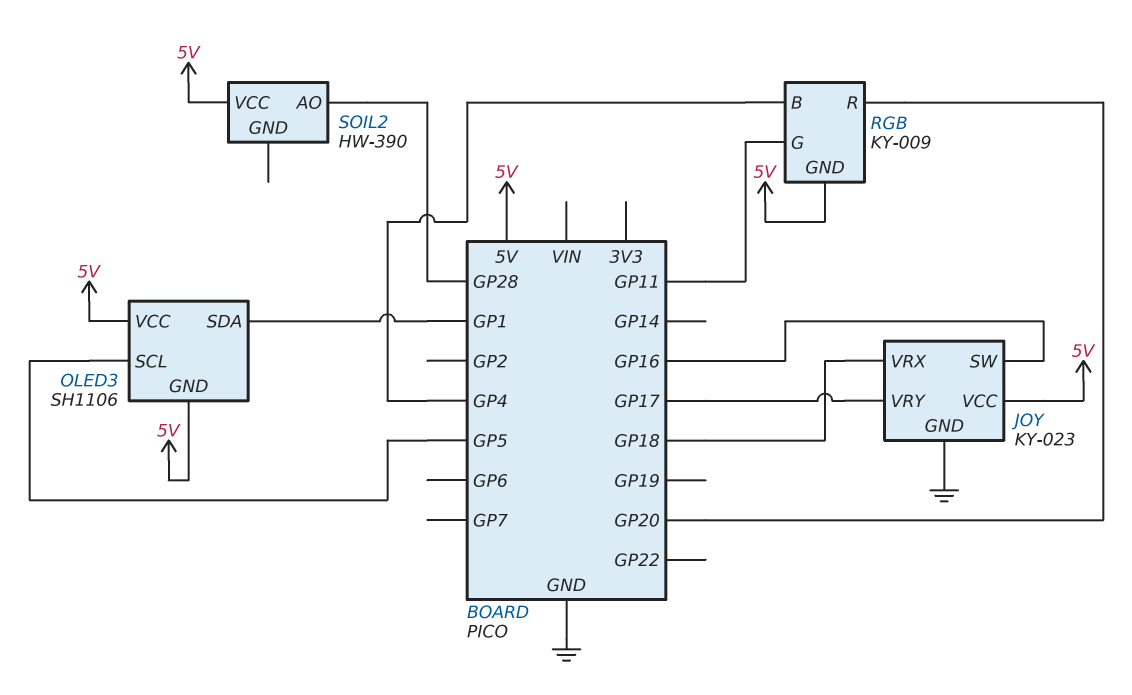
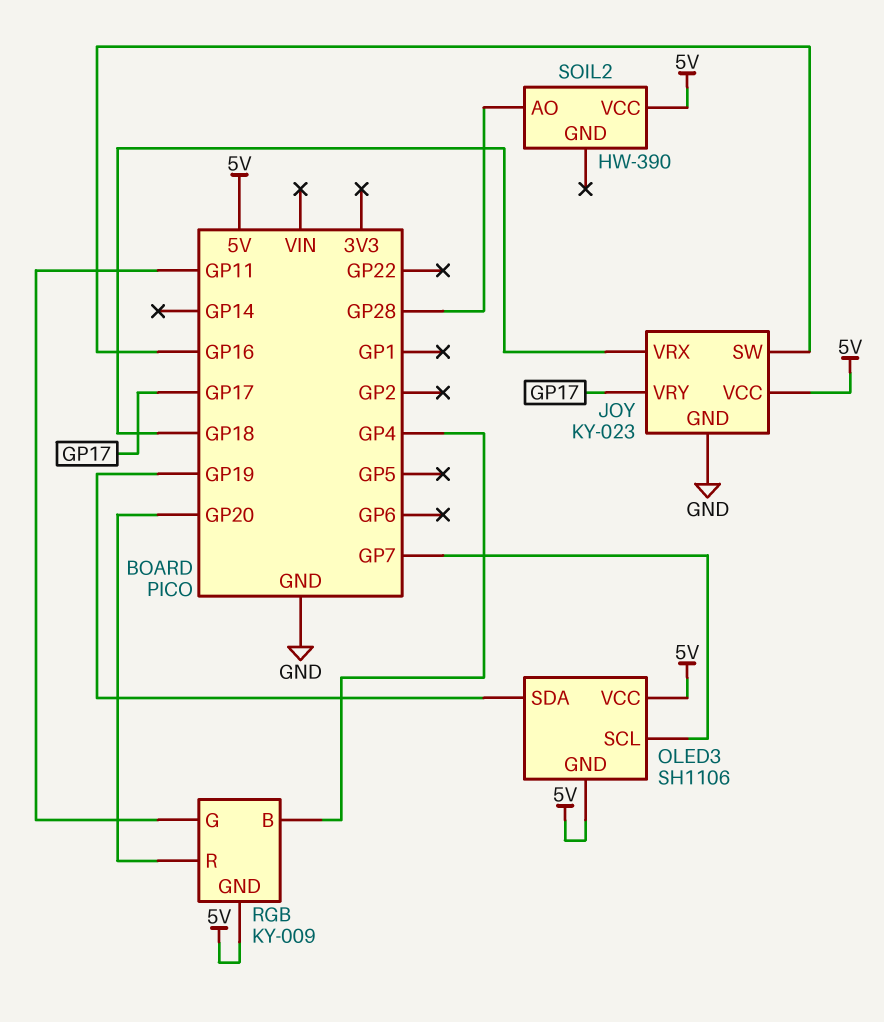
OLED3 pin SCL: GP5 -> GP7
OLED3 pin SDA: GP1 -> GP19

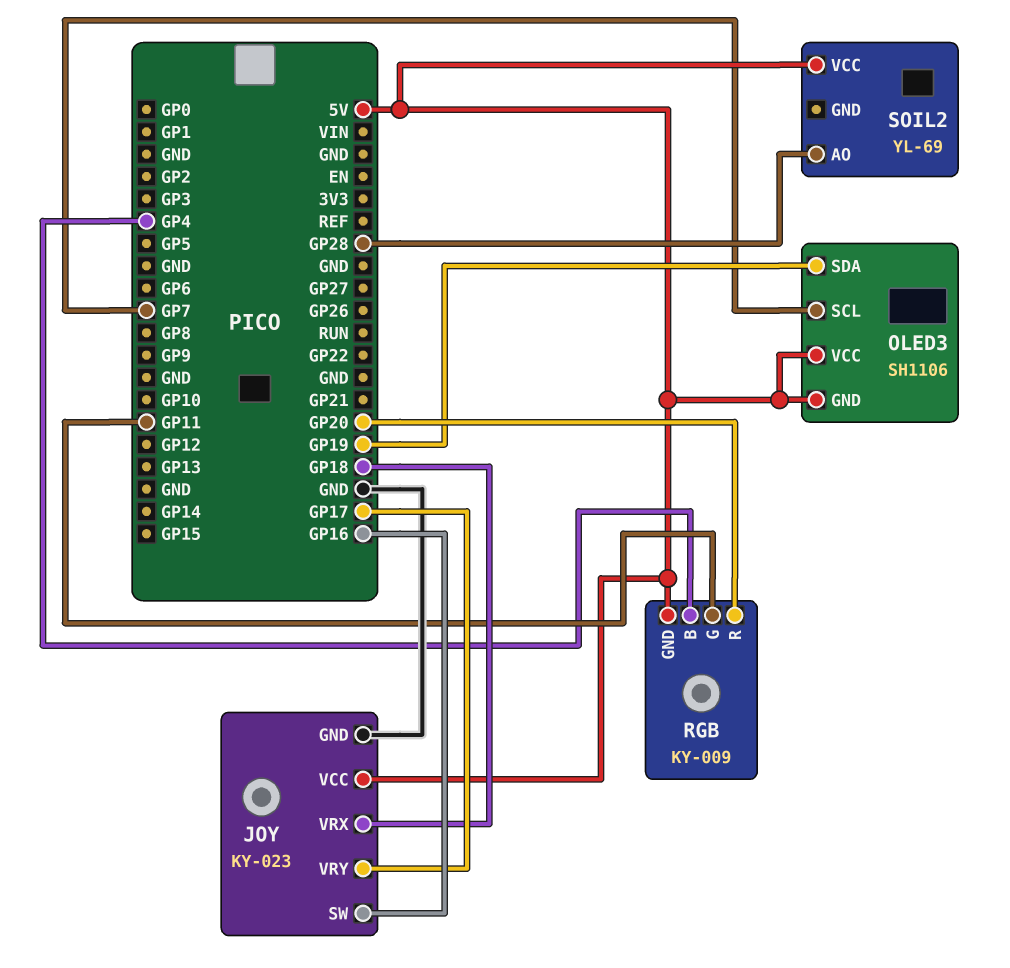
SOIL2: HW-390 -> YL-69

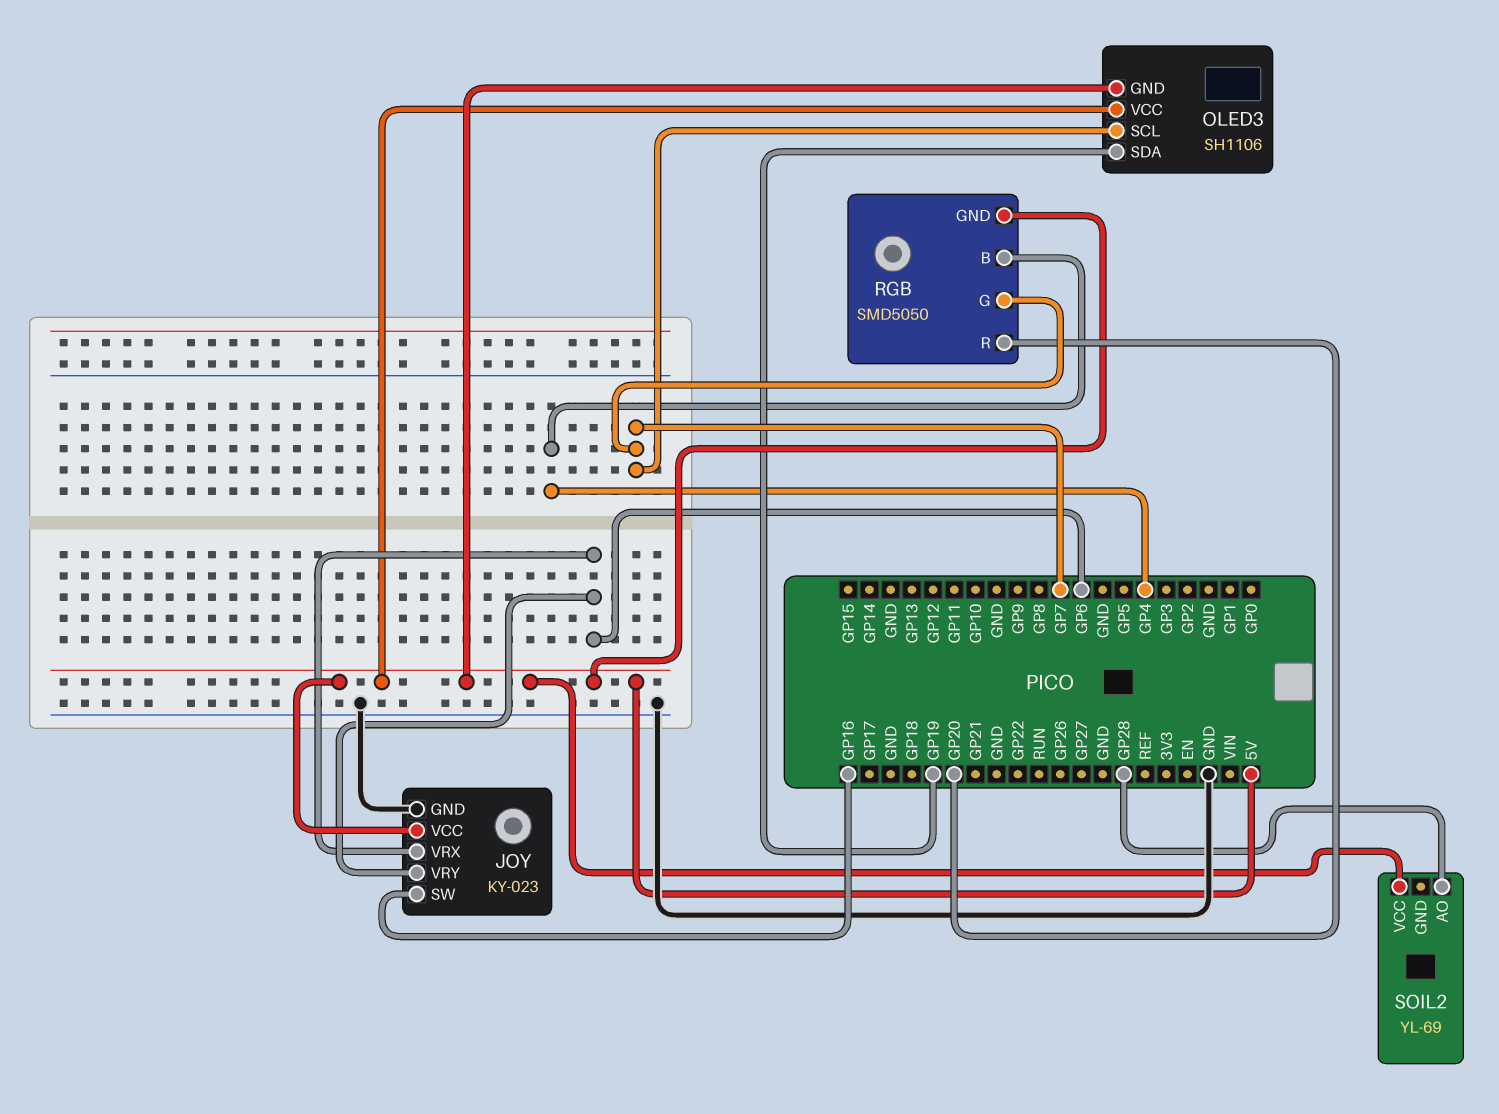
JOY pin VRX: GP18 -> GP6
JOY pin VRY: GP17 -> GP6
RGB: KY-009 -> SMD5050
RGB pin G: GP11 -> GP7

